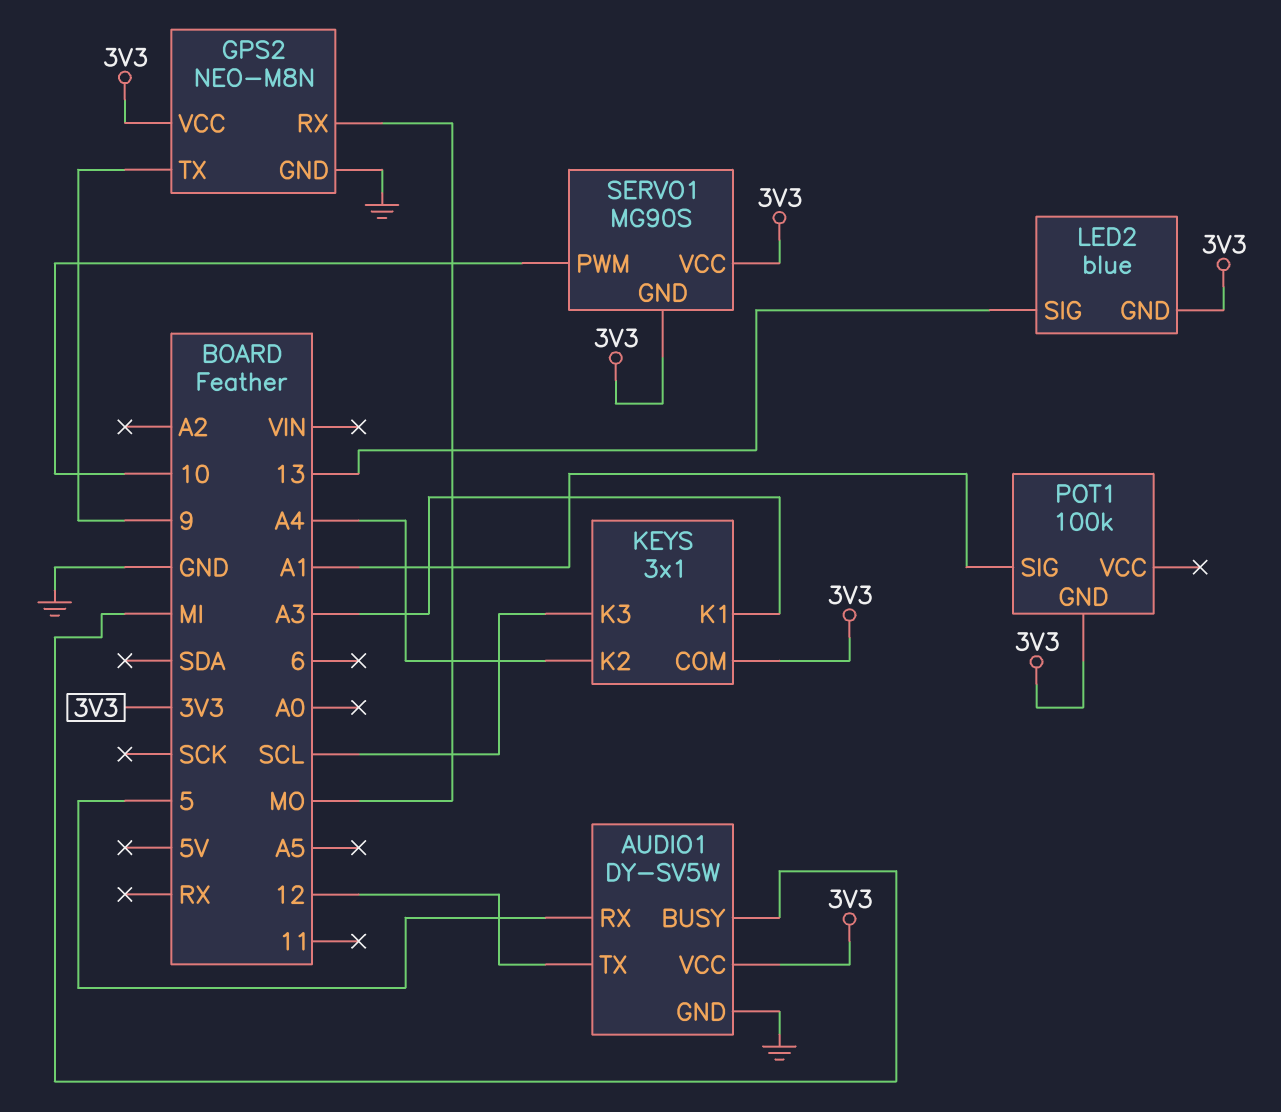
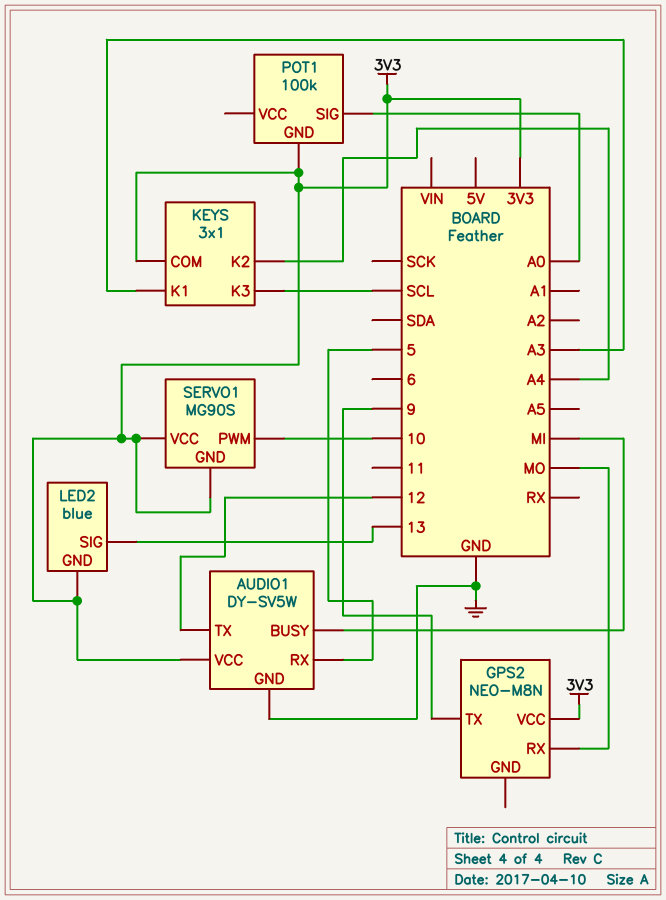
GPS2 pin GND: GND -> none
POT1 pin SIG: A1 -> A0

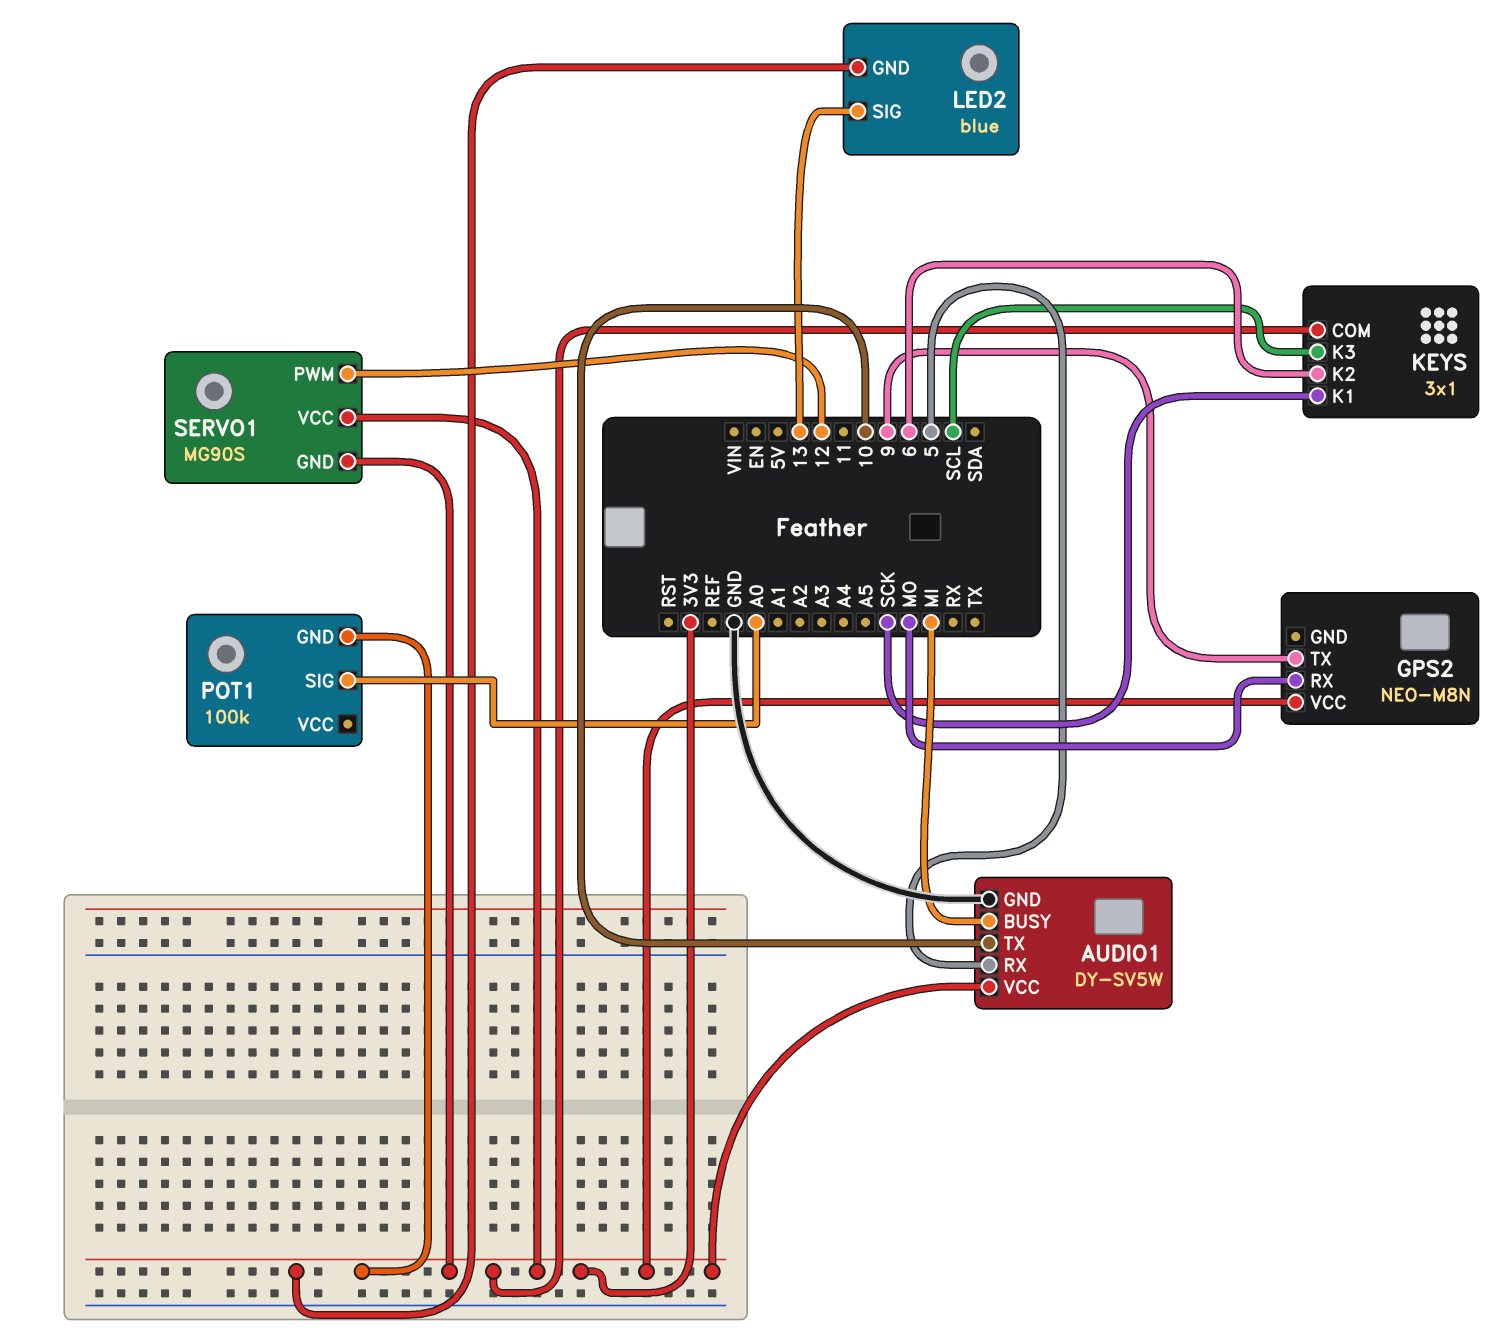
AUDIO1 pin TX: 12 -> 10
KEYS pin K1: A3 -> SCK
KEYS pin K2: A4 -> 6
SERVO1 pin PWM: 10 -> 12

